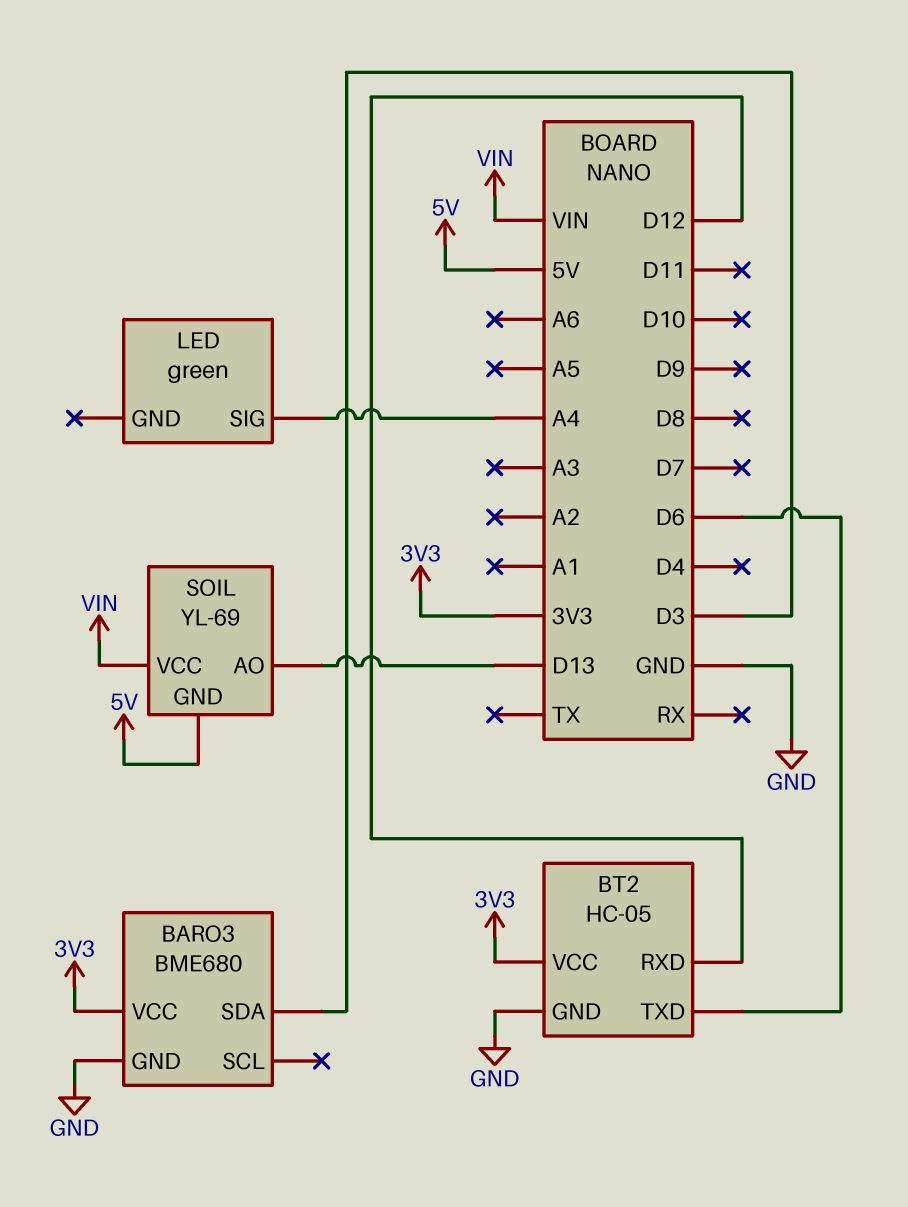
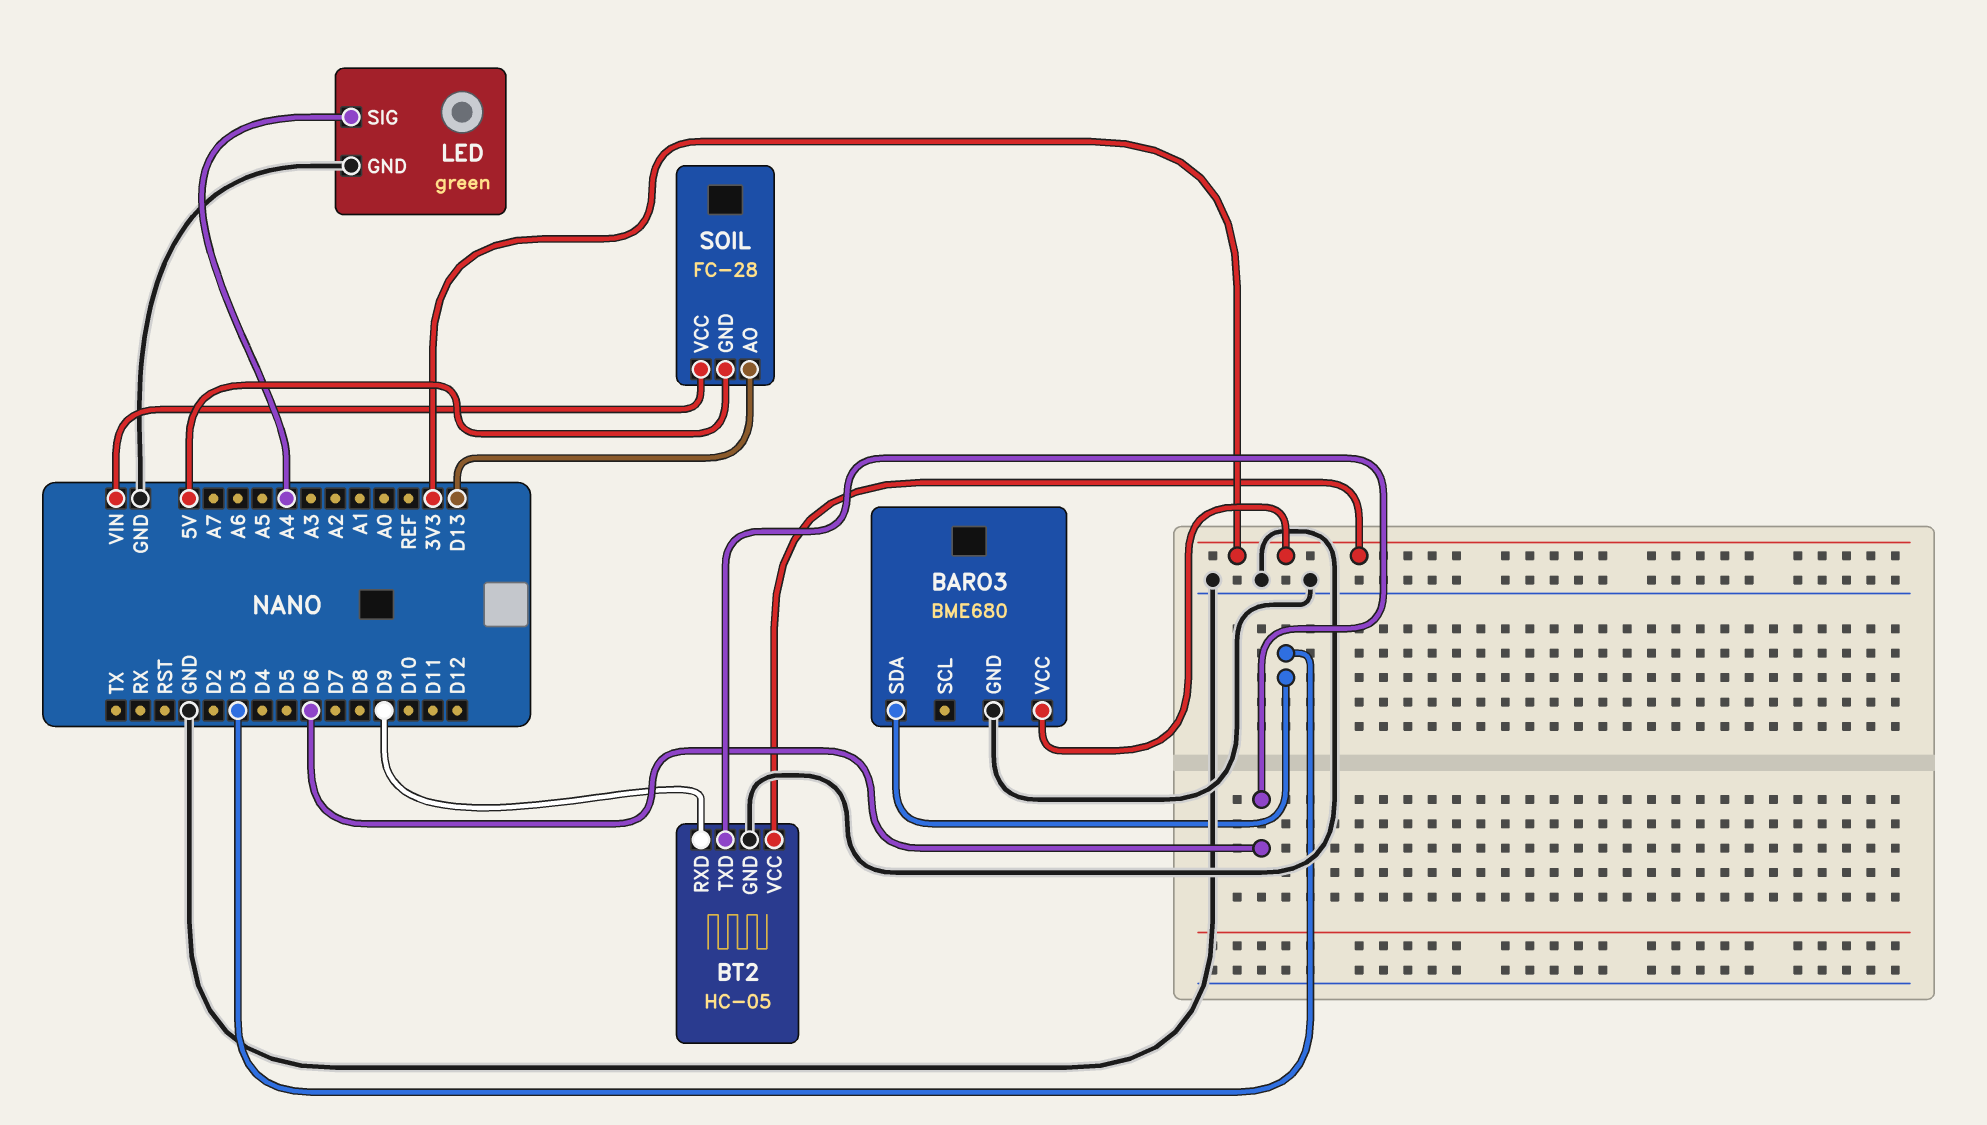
BT2 pin RXD: D12 -> D9
LED pin GND: none -> GND
SOIL: YL-69 -> FC-28

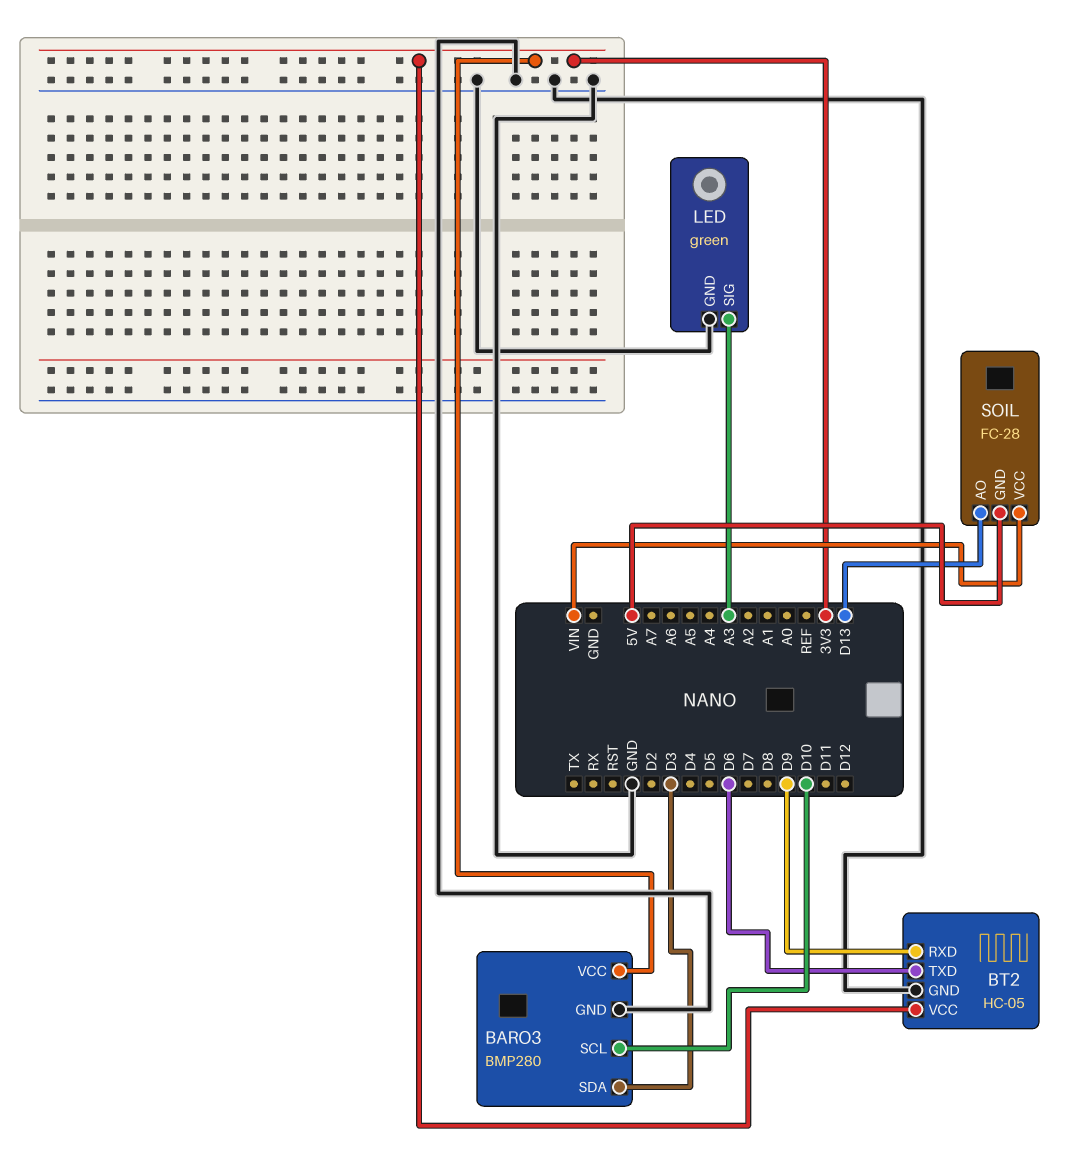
BARO3: BME680 -> BMP280
BARO3 pin SCL: none -> D10
LED pin SIG: A4 -> A3

